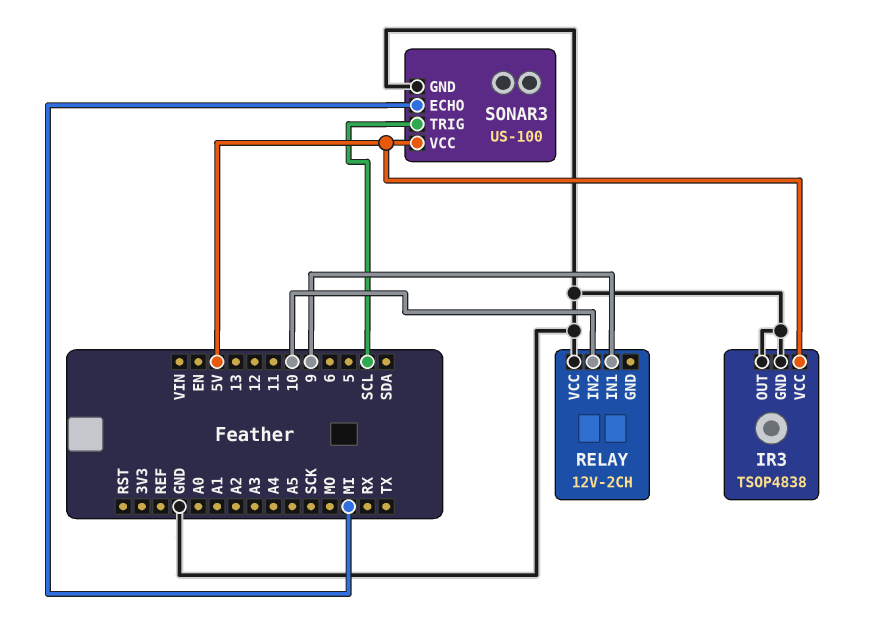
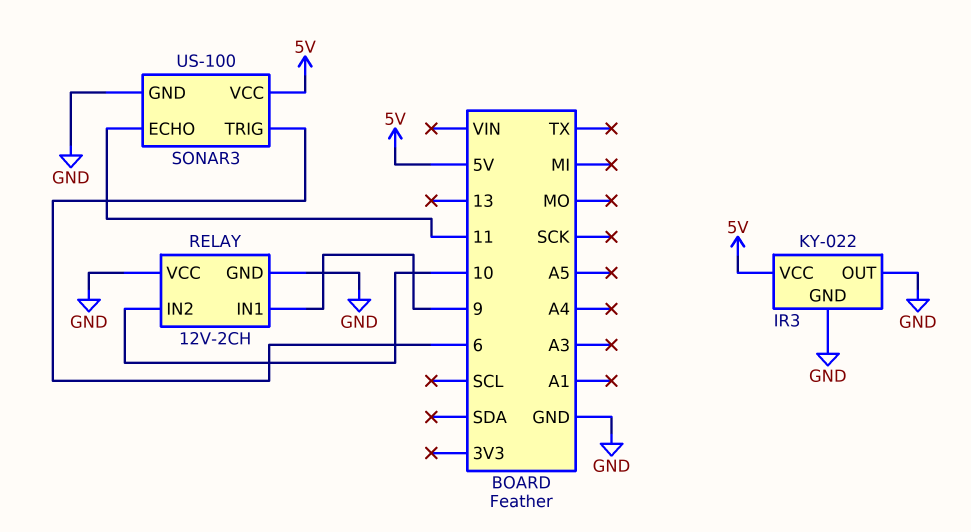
IR3: TSOP4838 -> KY-022
RELAY pin GND: none -> GND
SONAR3 pin ECHO: MI -> 11
SONAR3 pin TRIG: SCL -> 6

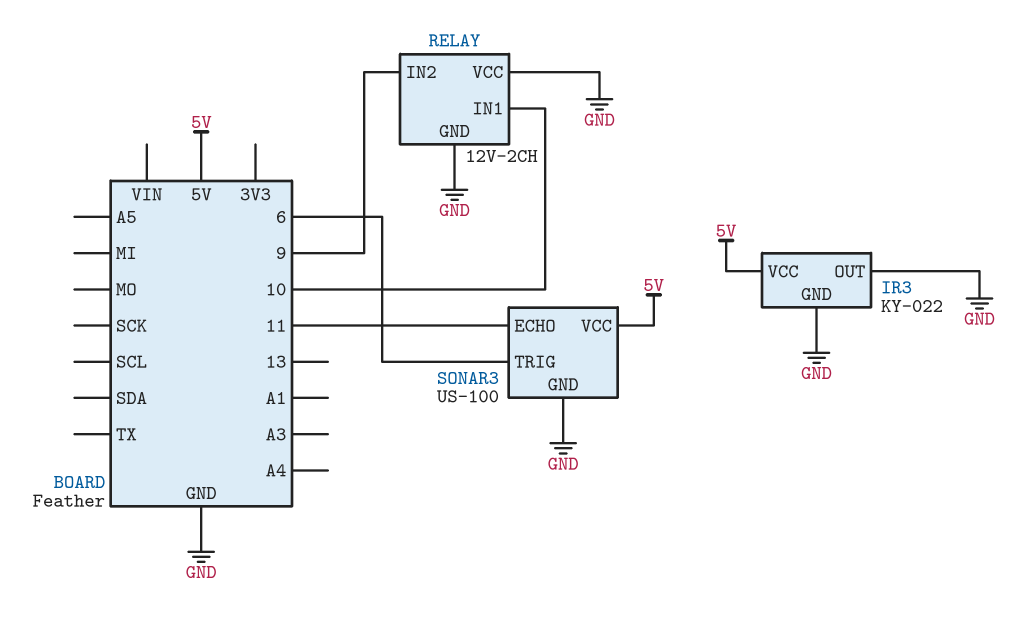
RELAY pin IN1: 9 -> 10
RELAY pin IN2: 10 -> 9

